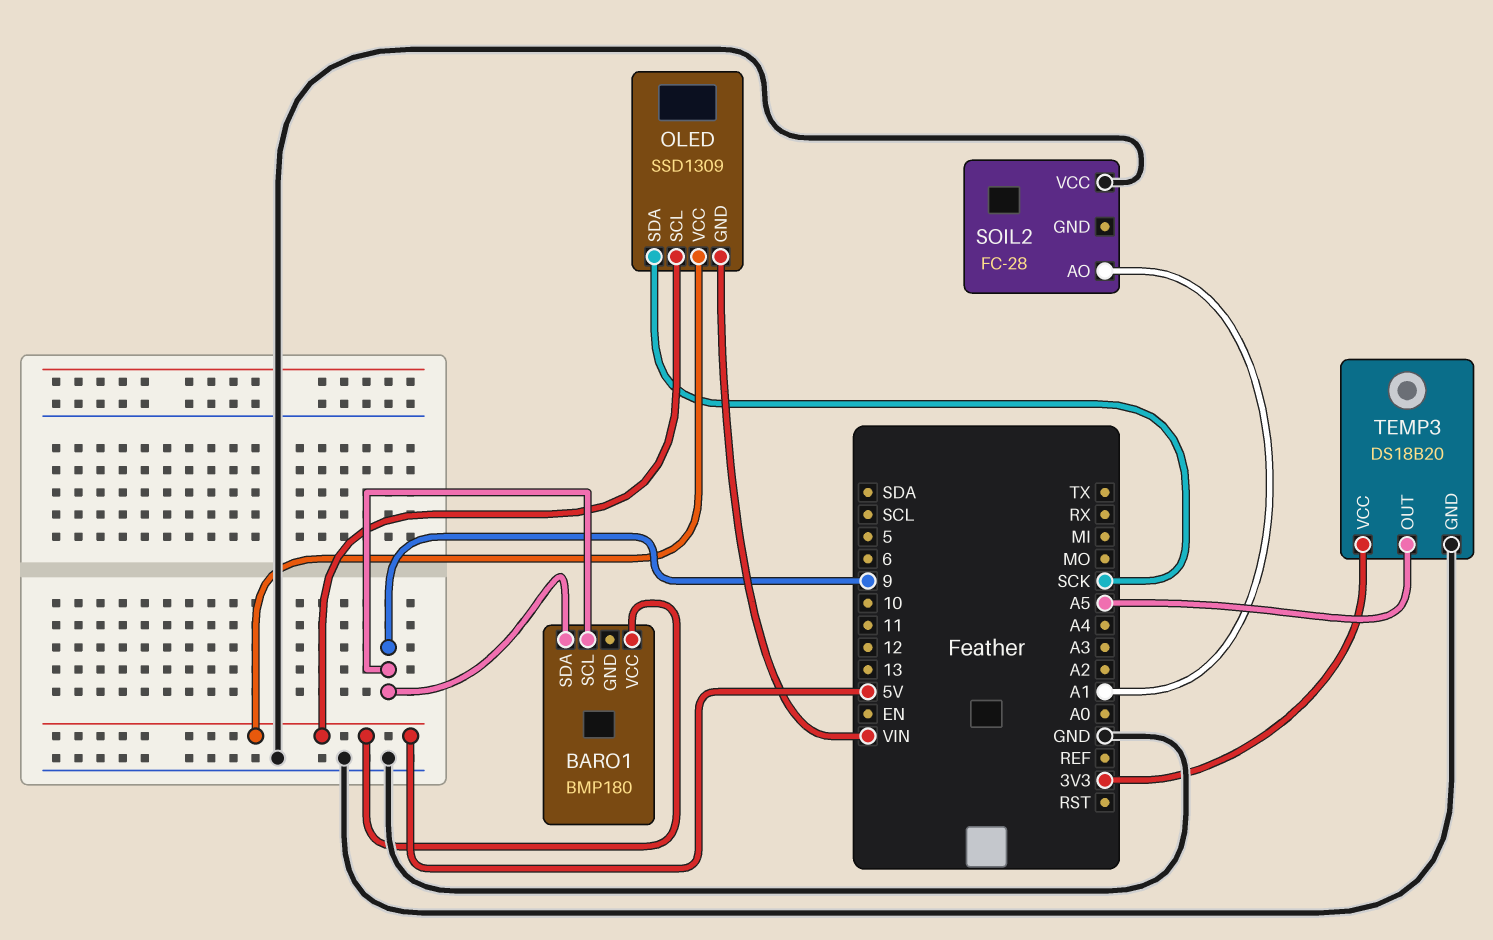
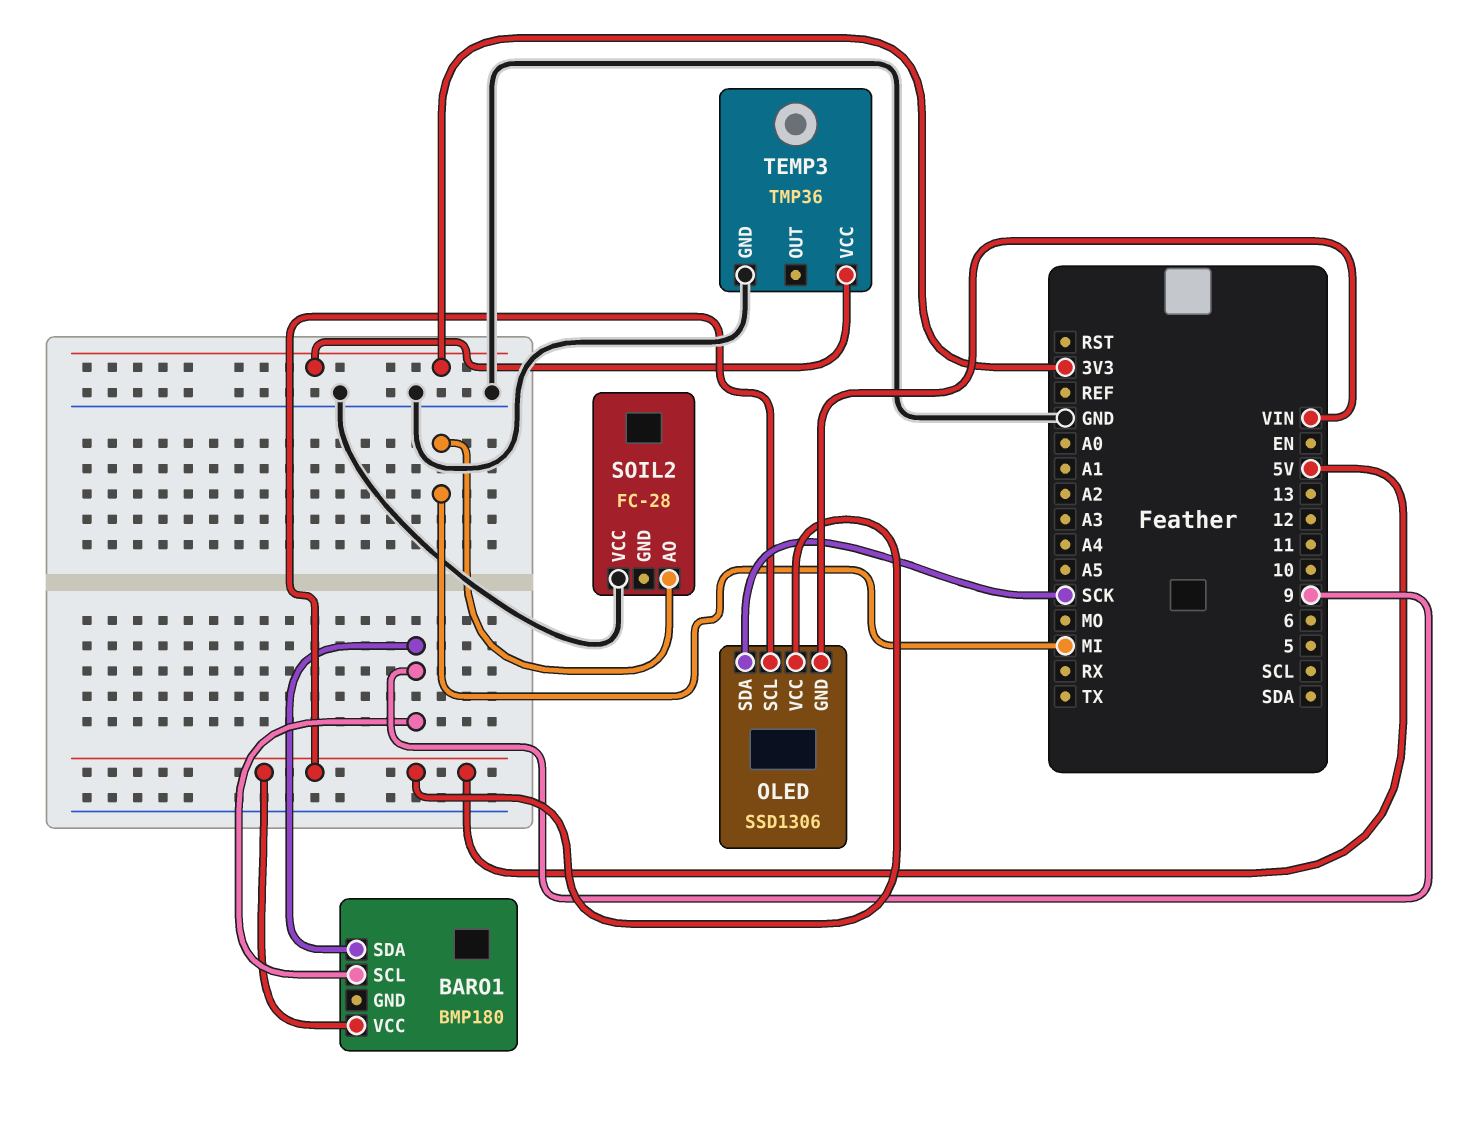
OLED: SSD1309 -> SSD1306
SOIL2 pin AO: A1 -> MI
TEMP3: DS18B20 -> TMP36
TEMP3 pin OUT: A5 -> none

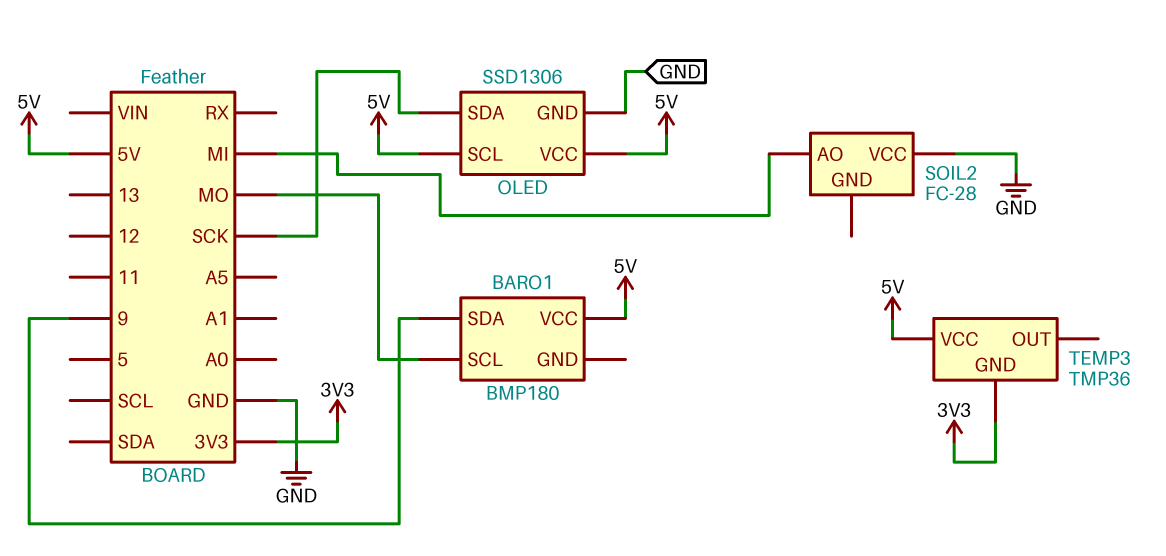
BARO1 pin SCL: 9 -> MO
OLED pin GND: VIN -> GND
TEMP3 pin GND: GND -> 3V3
TEMP3 pin VCC: 3V3 -> 5V

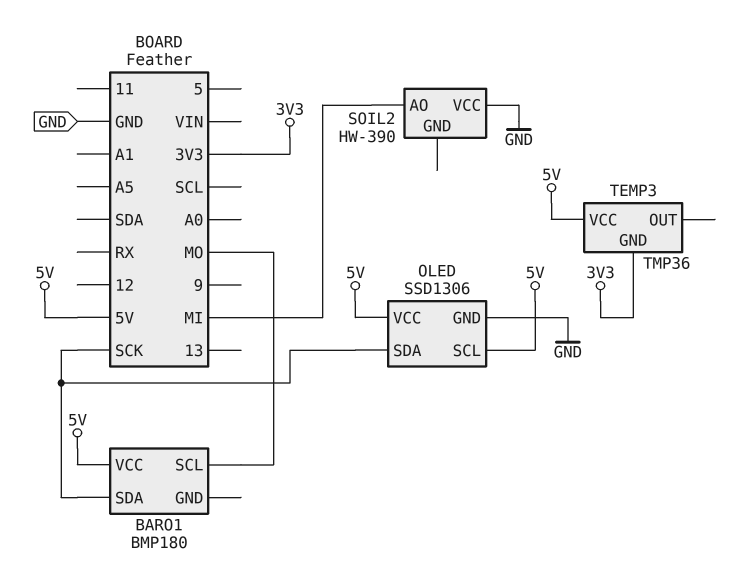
BARO1 pin SDA: 9 -> SCK
SOIL2: FC-28 -> HW-390

